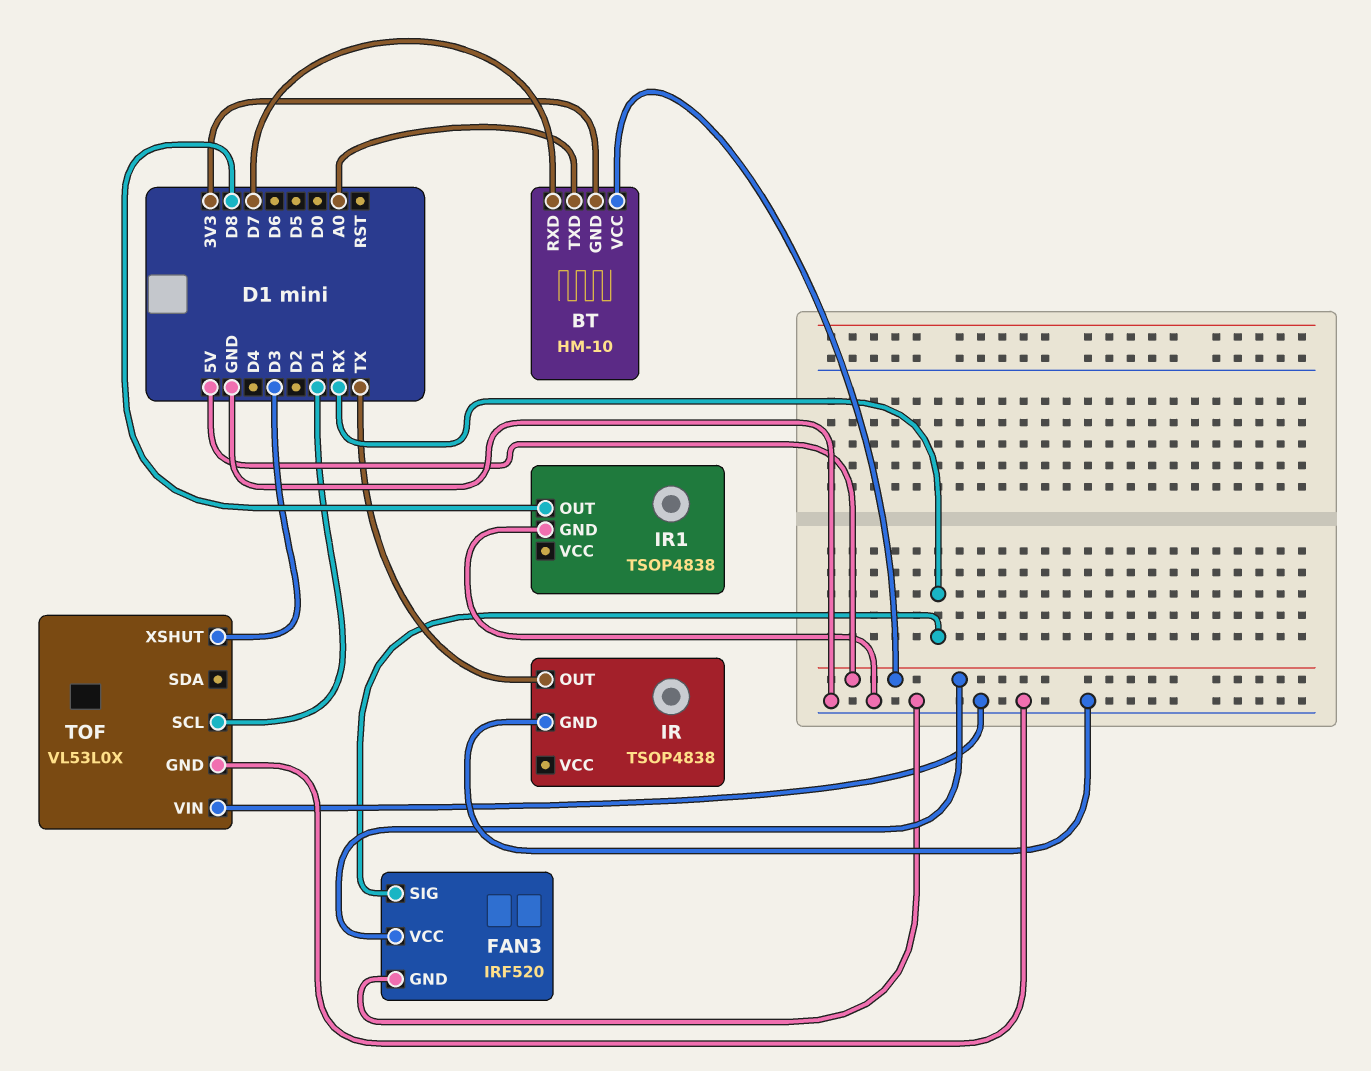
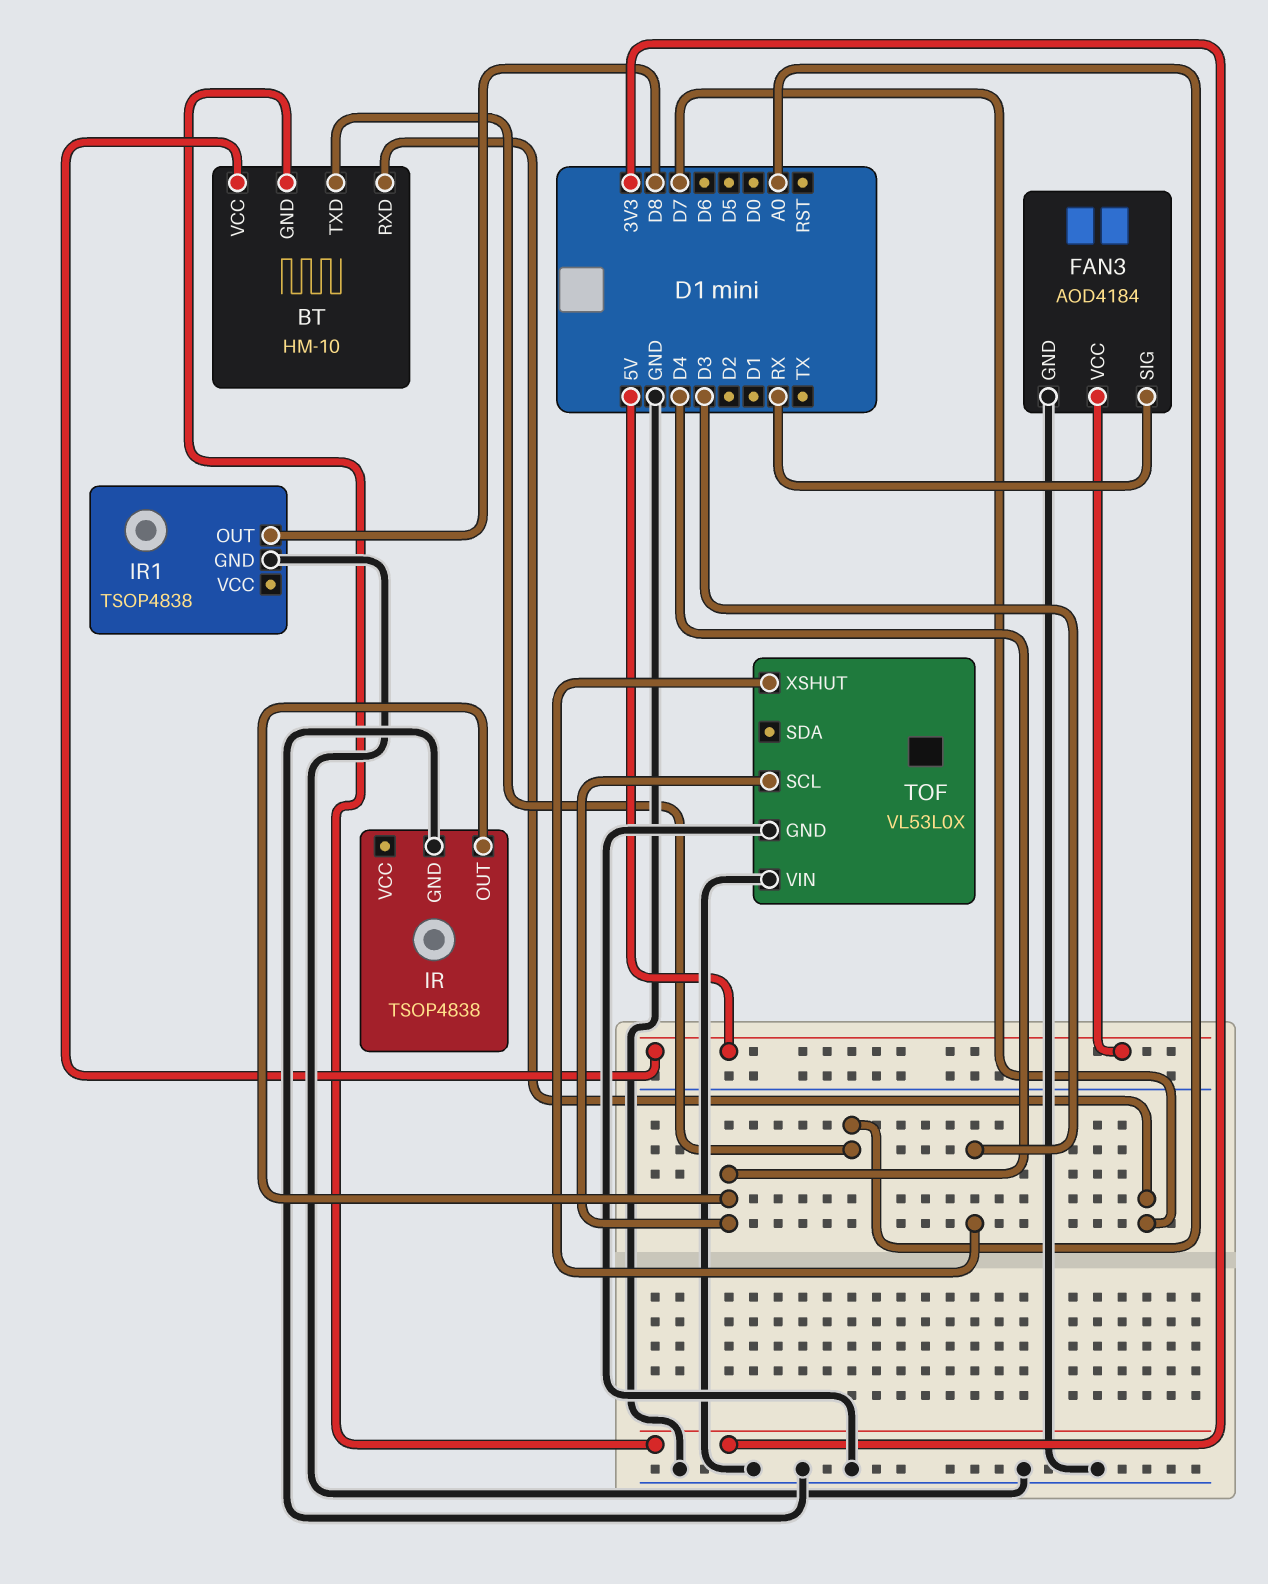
FAN3: IRF520 -> AOD4184
IR pin OUT: TX -> D4
TOF pin SCL: D1 -> D4

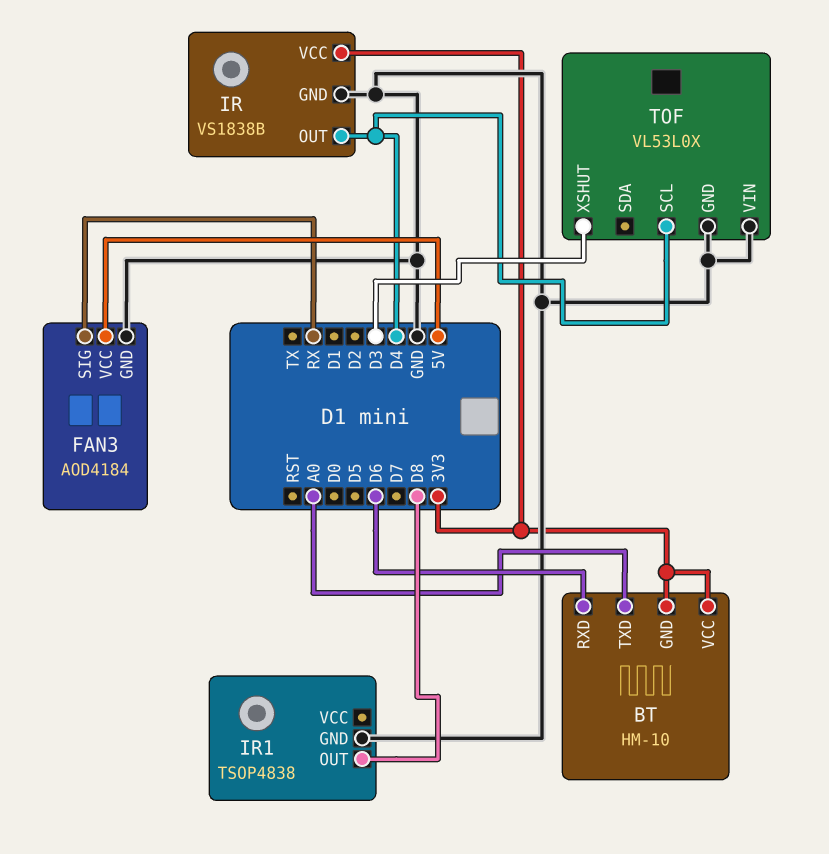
BT pin RXD: D7 -> D6
BT pin VCC: 5V -> 3V3
IR: TSOP4838 -> VS1838B
IR pin VCC: none -> 3V3

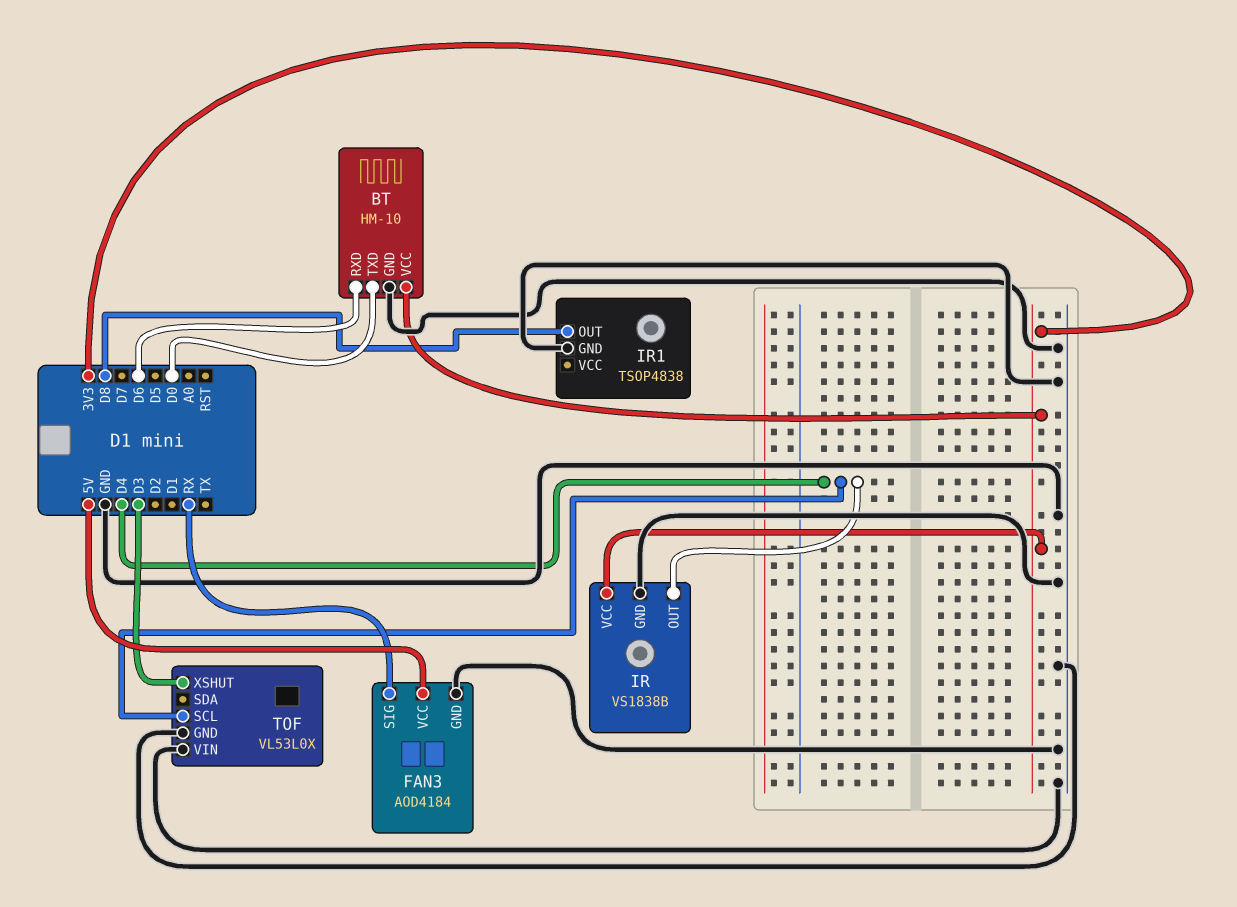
BT pin GND: 3V3 -> GND
BT pin TXD: A0 -> D0

